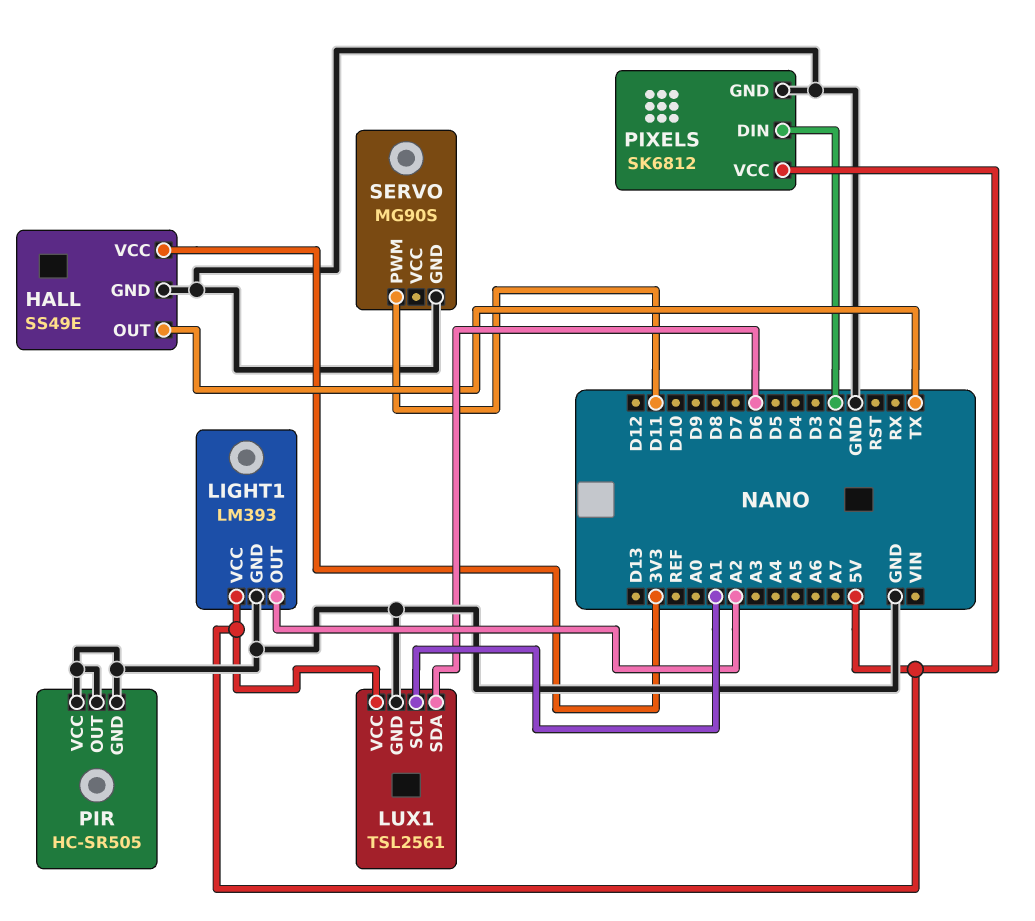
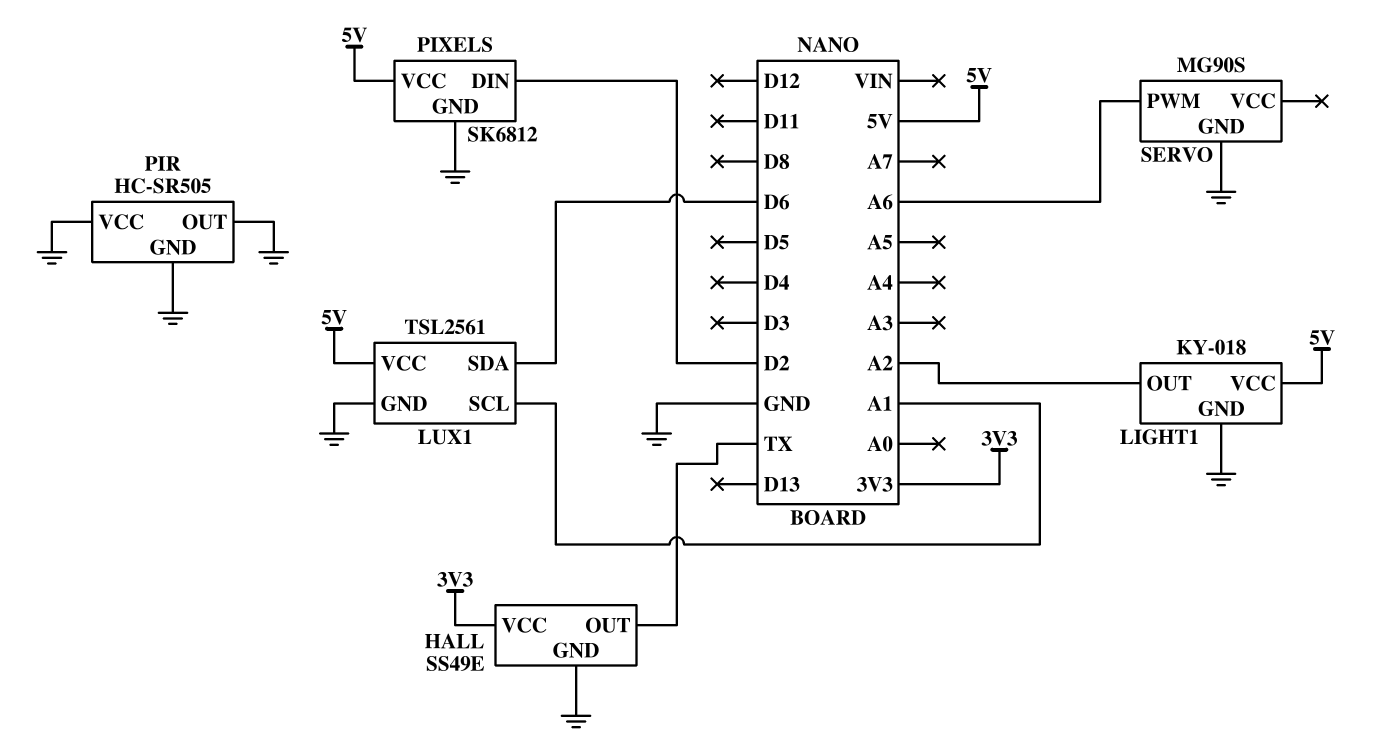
LIGHT1: LM393 -> KY-018
SERVO pin PWM: D11 -> A6

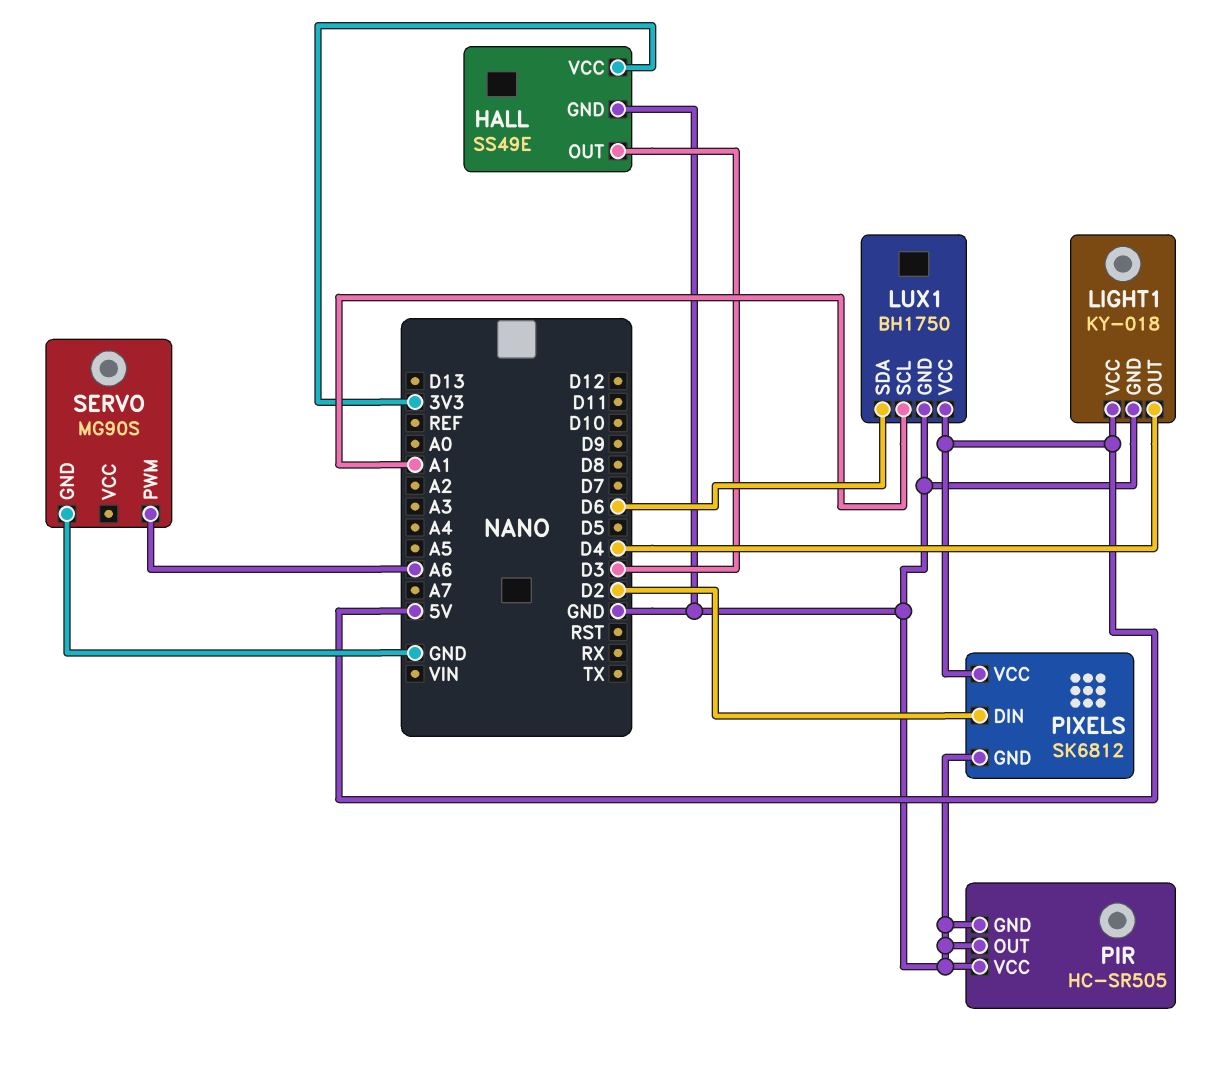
HALL pin OUT: TX -> D3
LIGHT1 pin OUT: A2 -> D4
LUX1: TSL2561 -> BH1750

